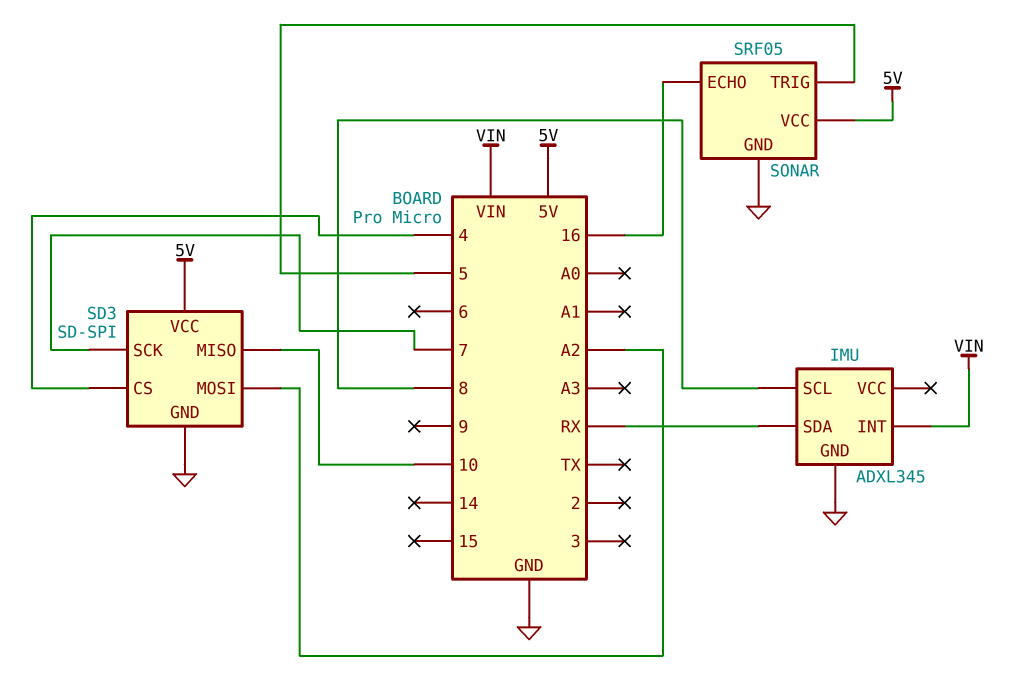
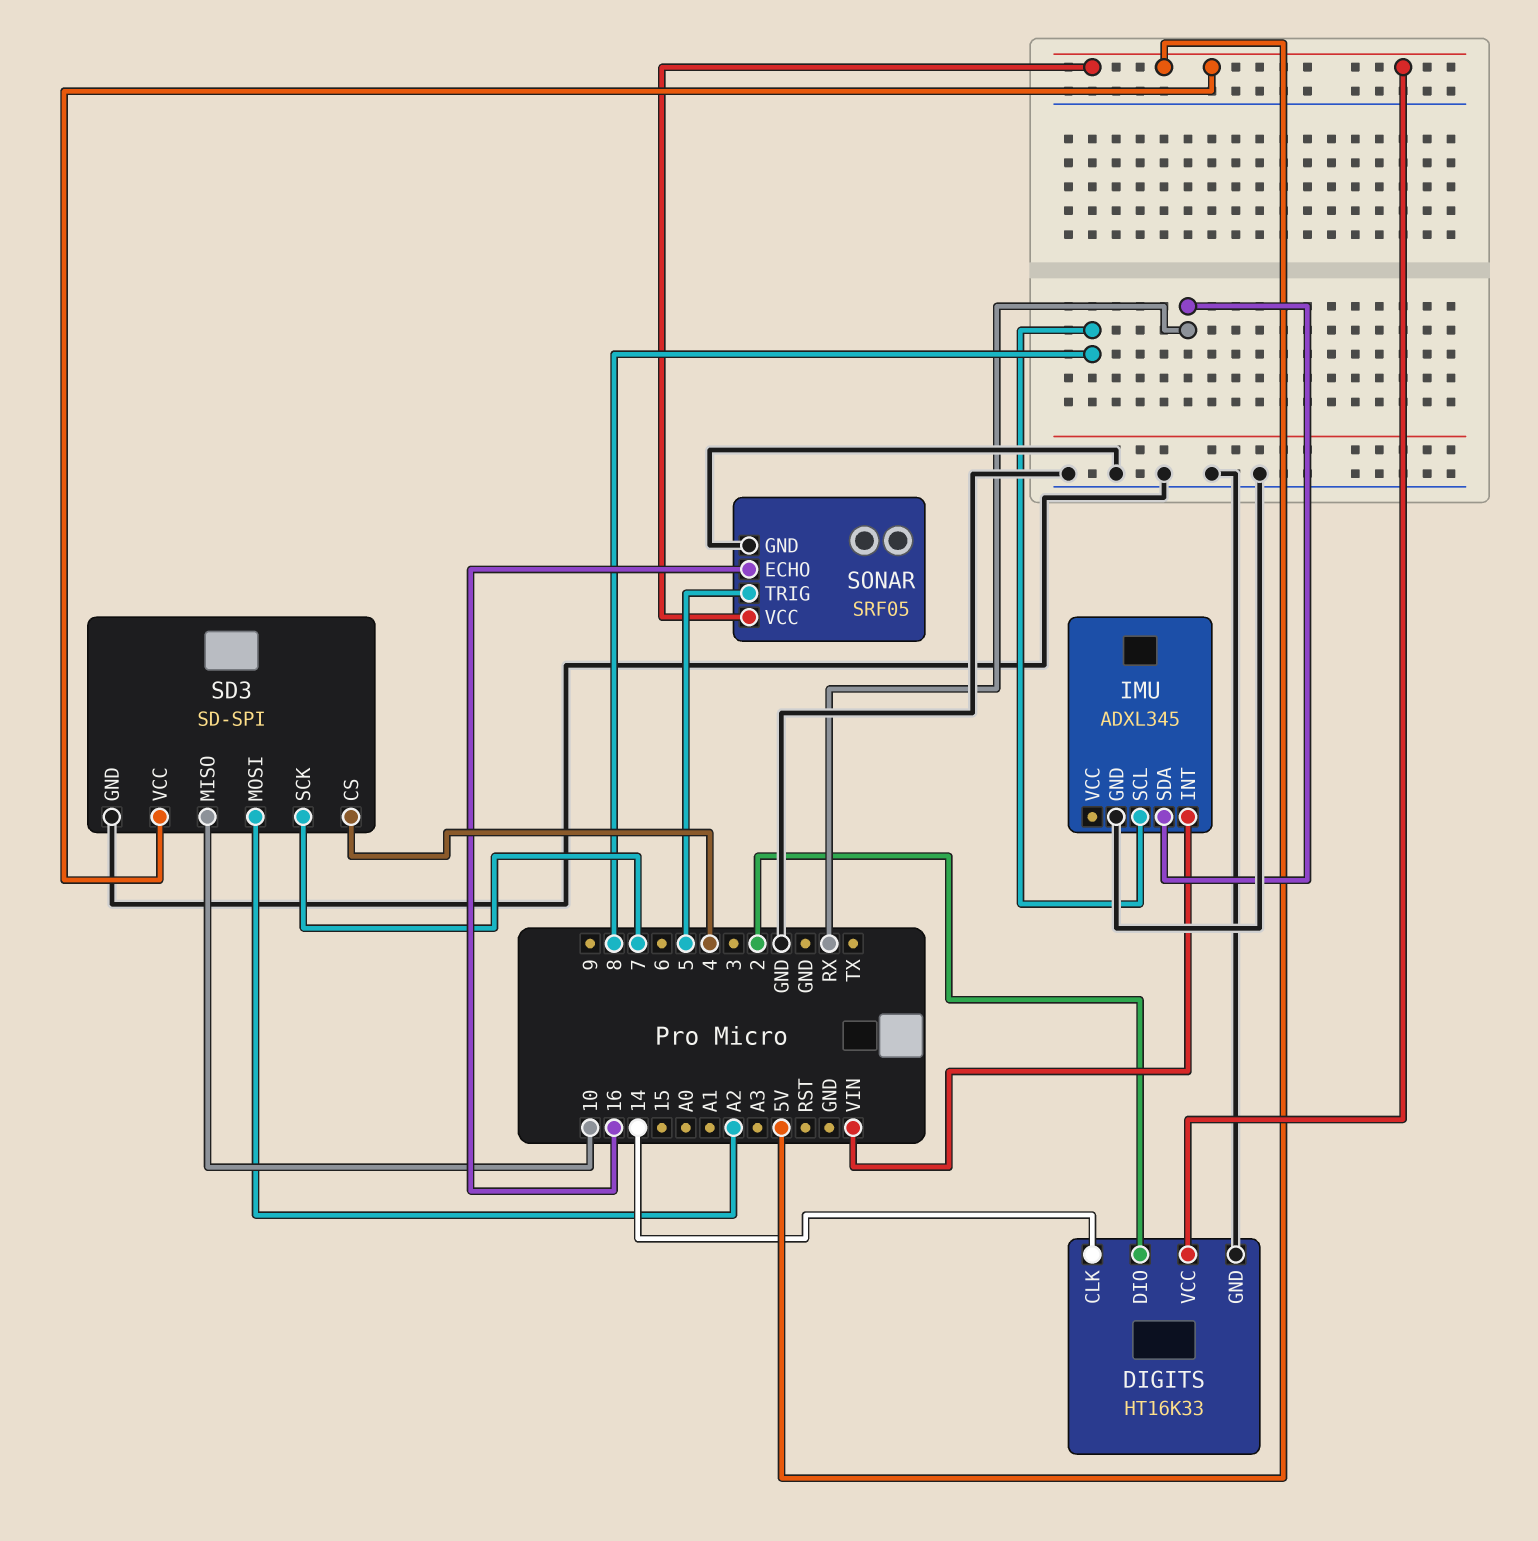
DIGITS: none -> HT16K33
DIGITS pin CLK: none -> 14
DIGITS pin DIO: none -> 2
DIGITS pin GND: none -> GND
DIGITS pin VCC: none -> 5V

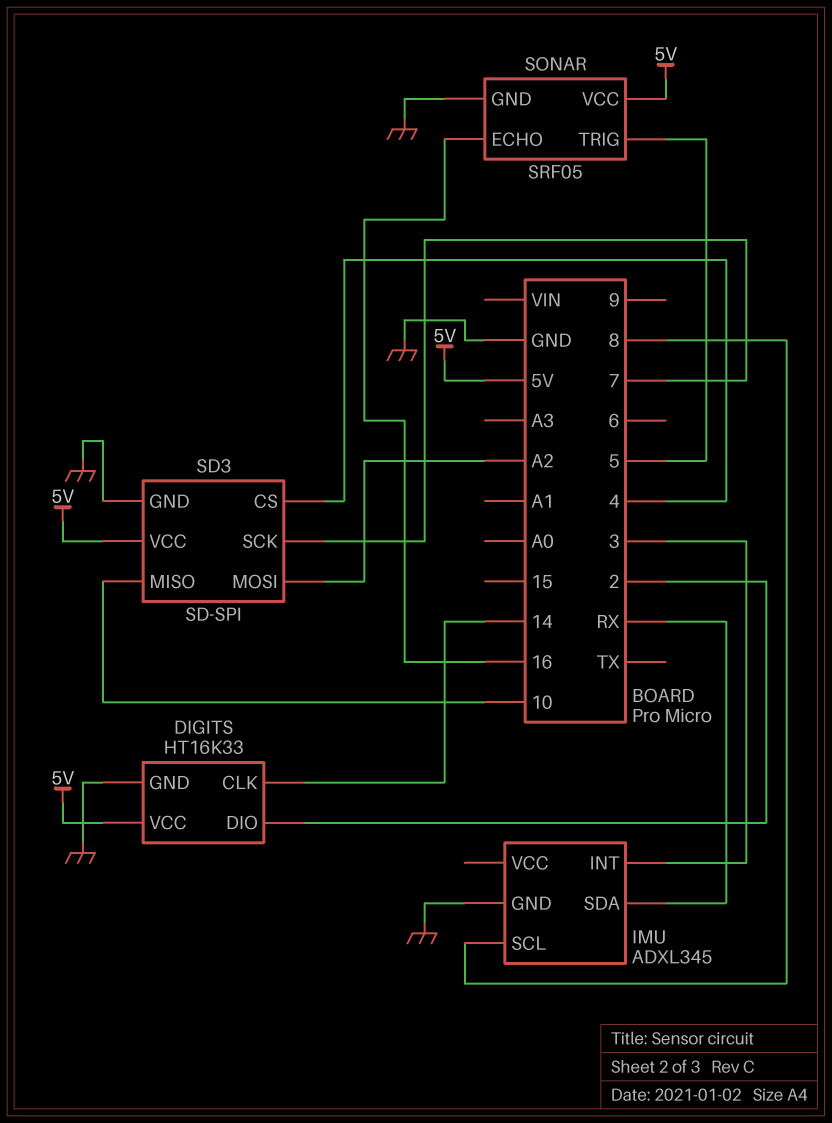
IMU pin INT: VIN -> 3

